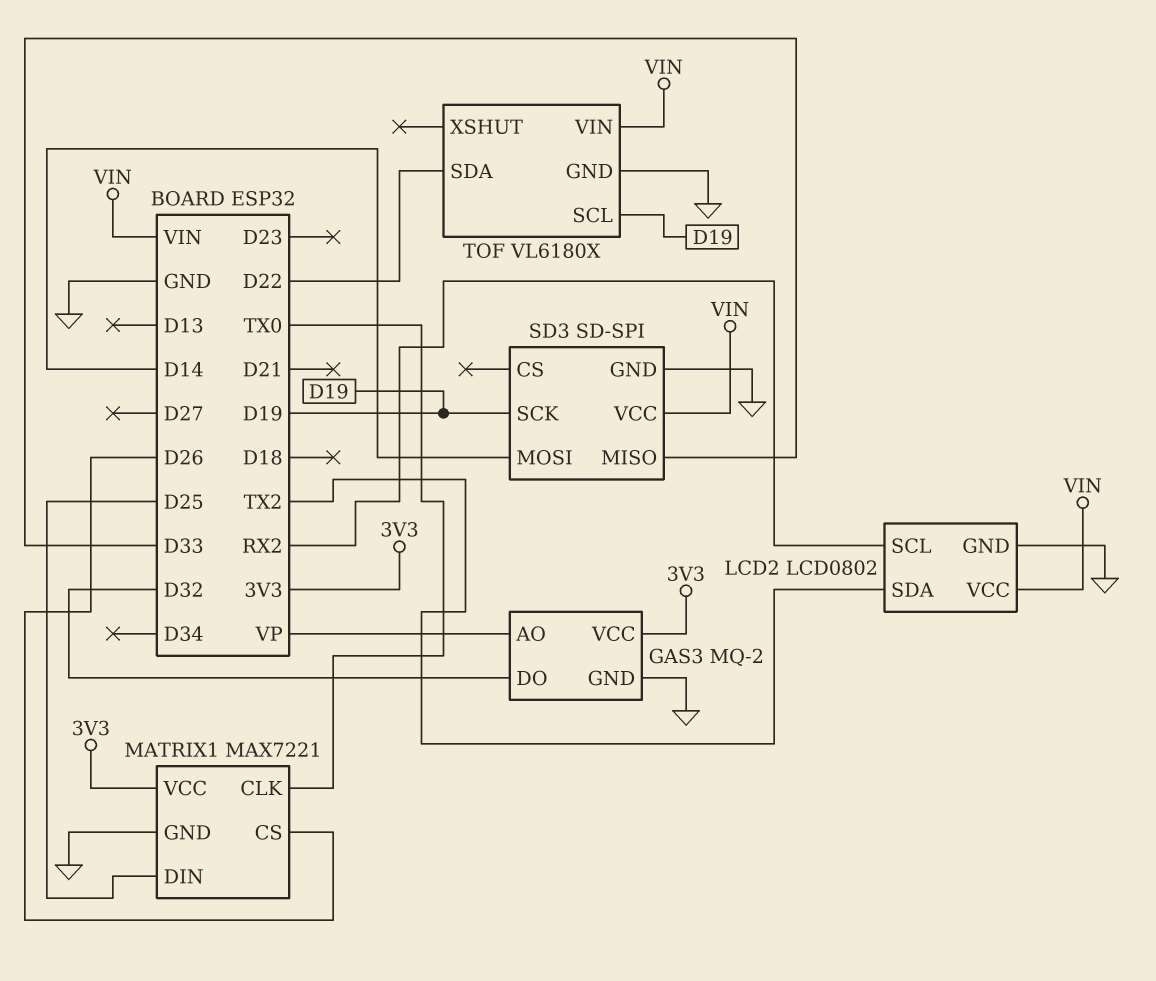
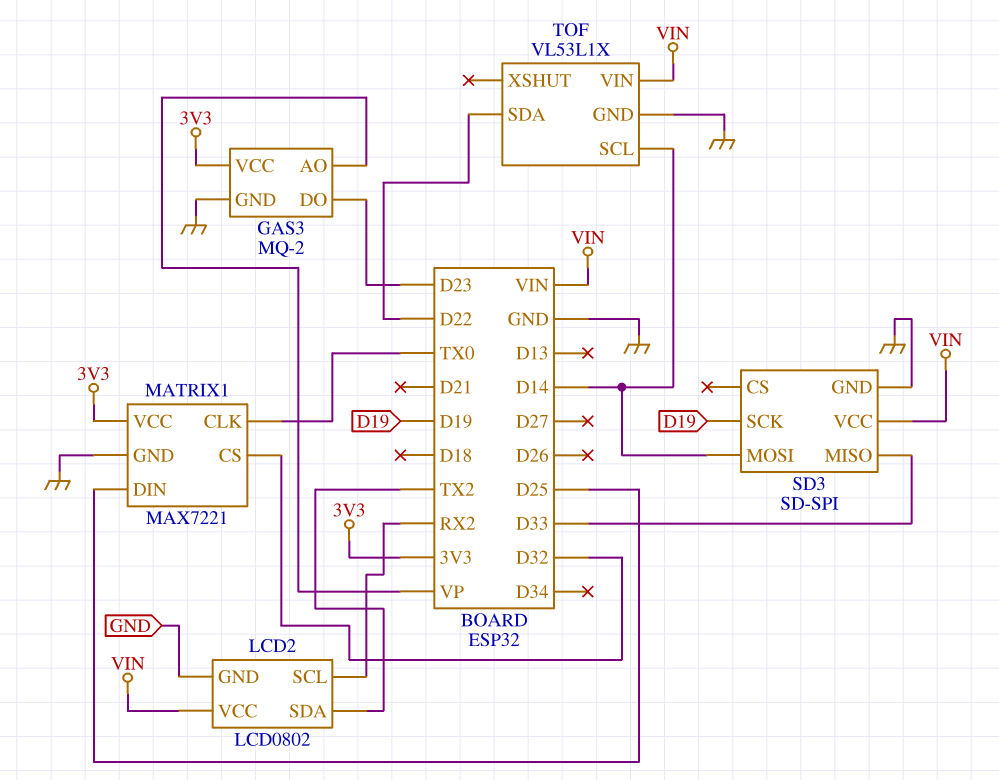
GAS3 pin DO: D32 -> D23
MATRIX1 pin CS: D26 -> D32
TOF: VL6180X -> VL53L1X
TOF pin SCL: D19 -> D14

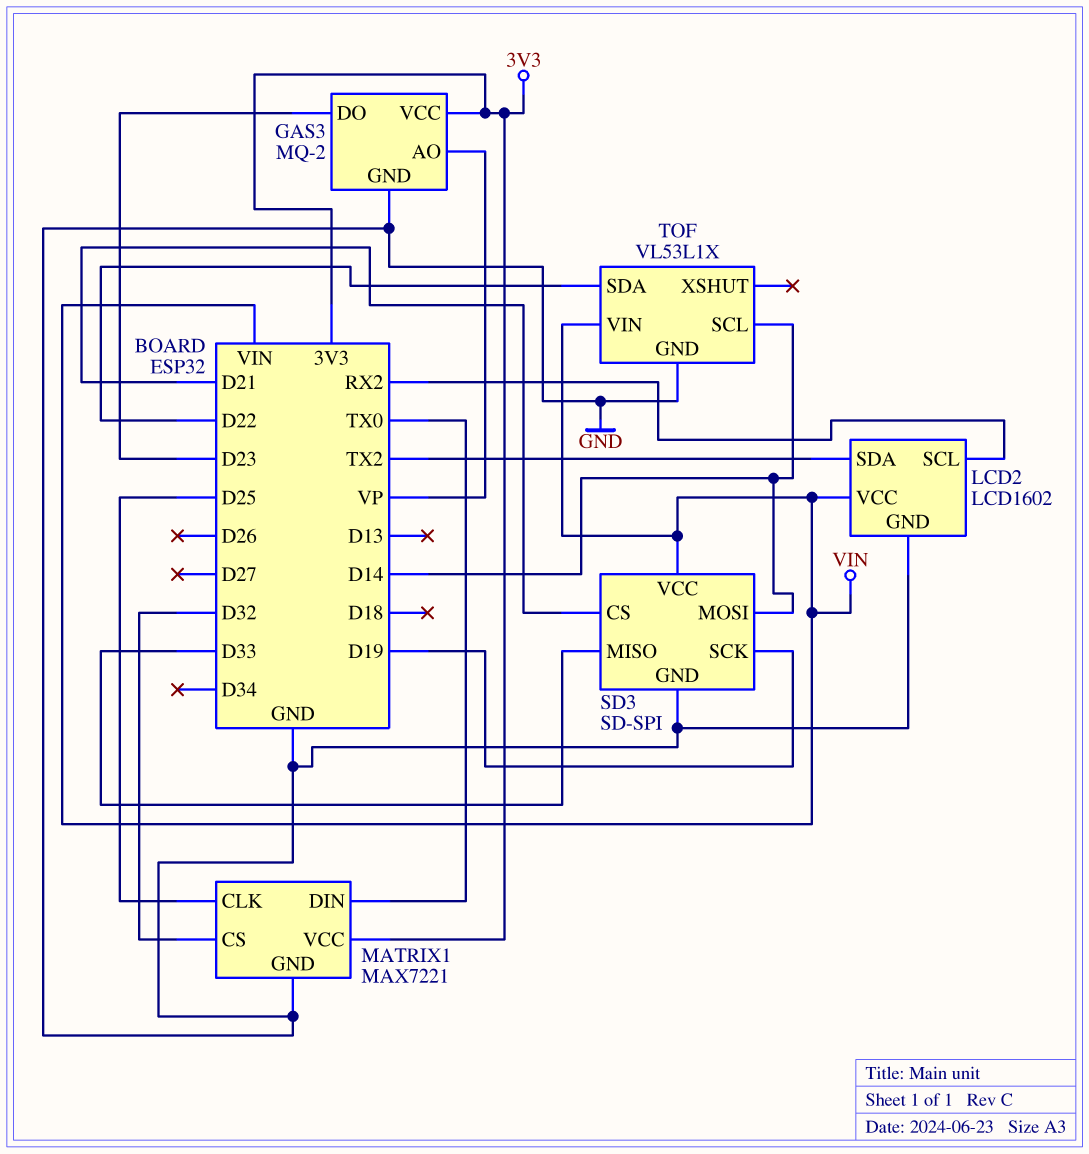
LCD2: LCD0802 -> LCD1602
MATRIX1 pin CLK: TX0 -> D25
MATRIX1 pin DIN: D25 -> TX0
SD3 pin CS: none -> D21

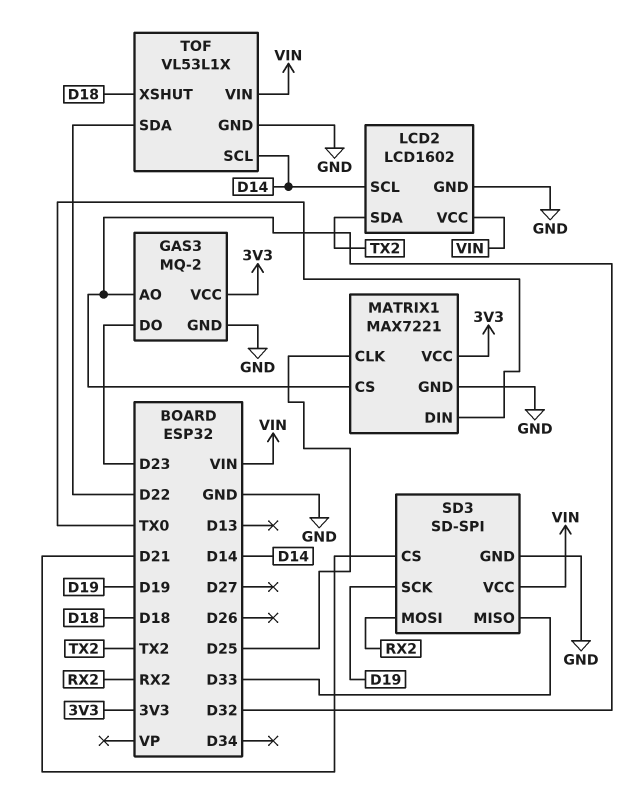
GAS3 pin AO: VP -> D32
LCD2 pin SCL: RX2 -> D14
SD3 pin MOSI: D14 -> RX2
TOF pin XSHUT: none -> D18

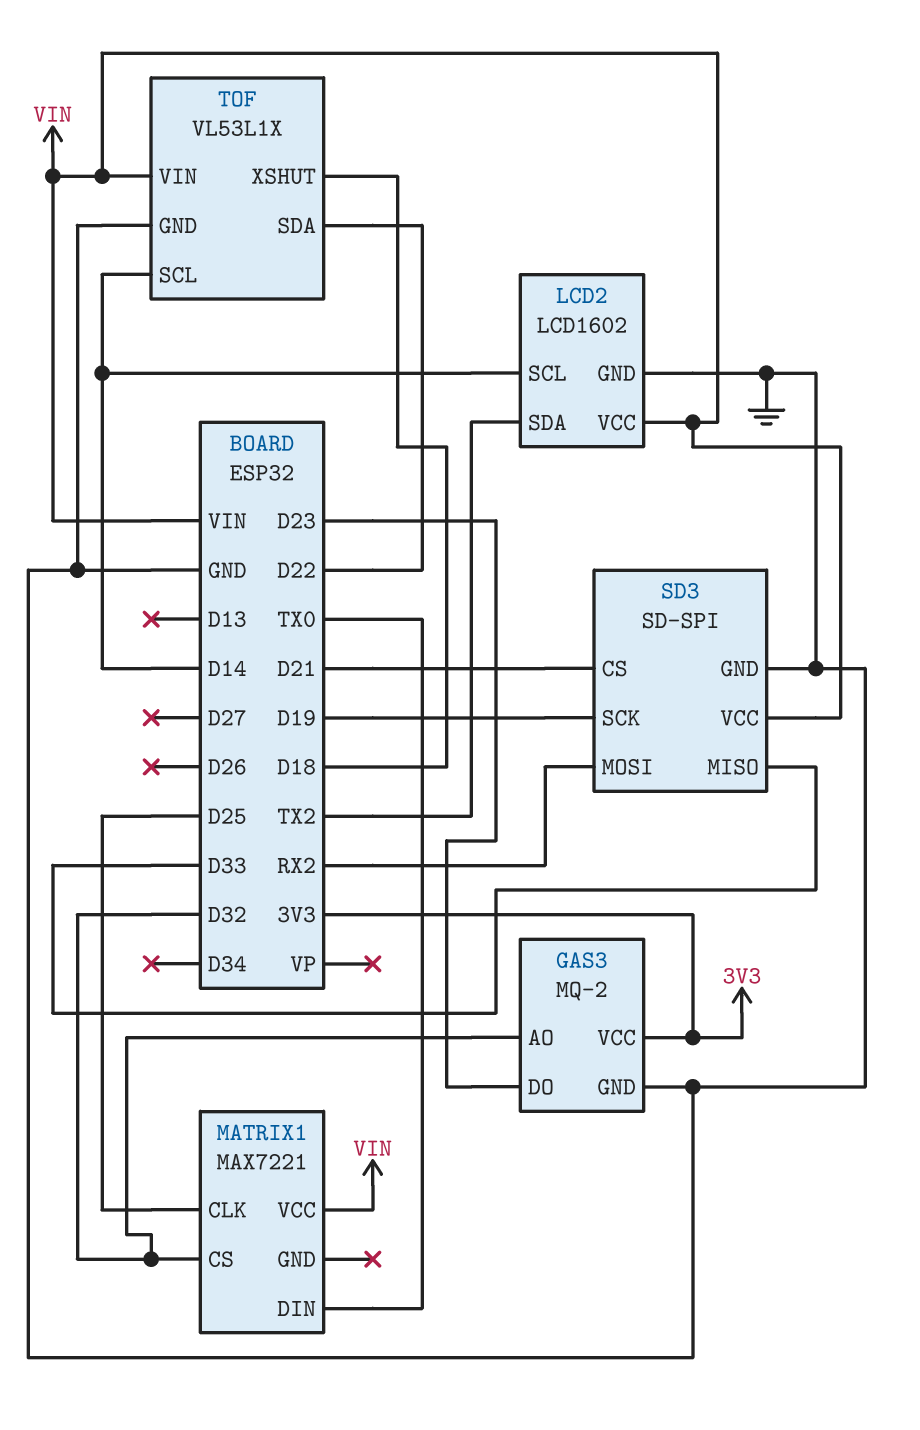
MATRIX1 pin GND: GND -> none
MATRIX1 pin VCC: 3V3 -> VIN

